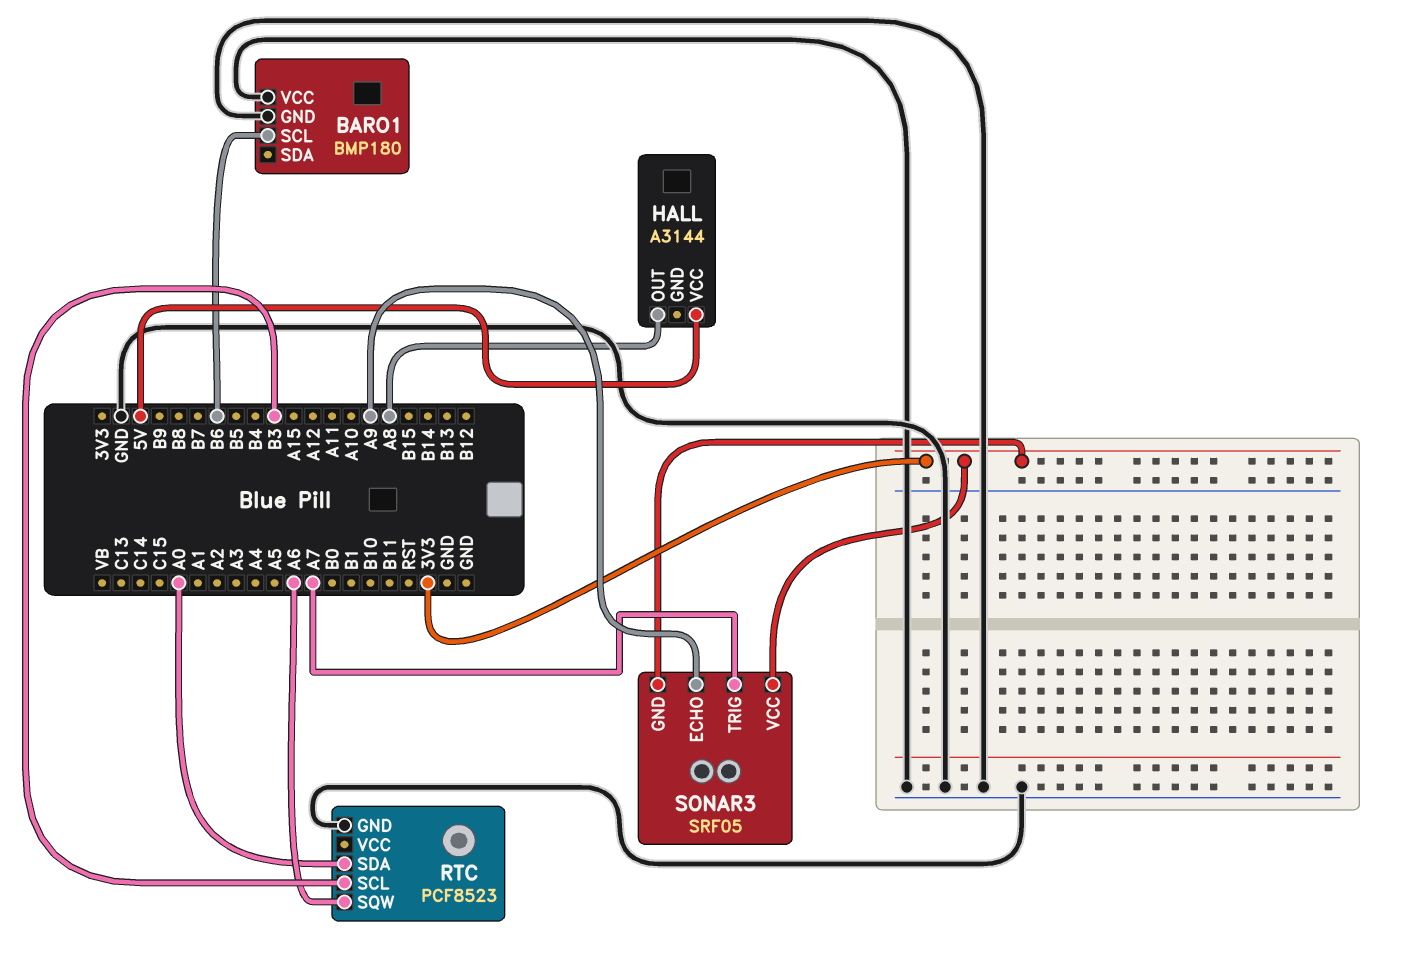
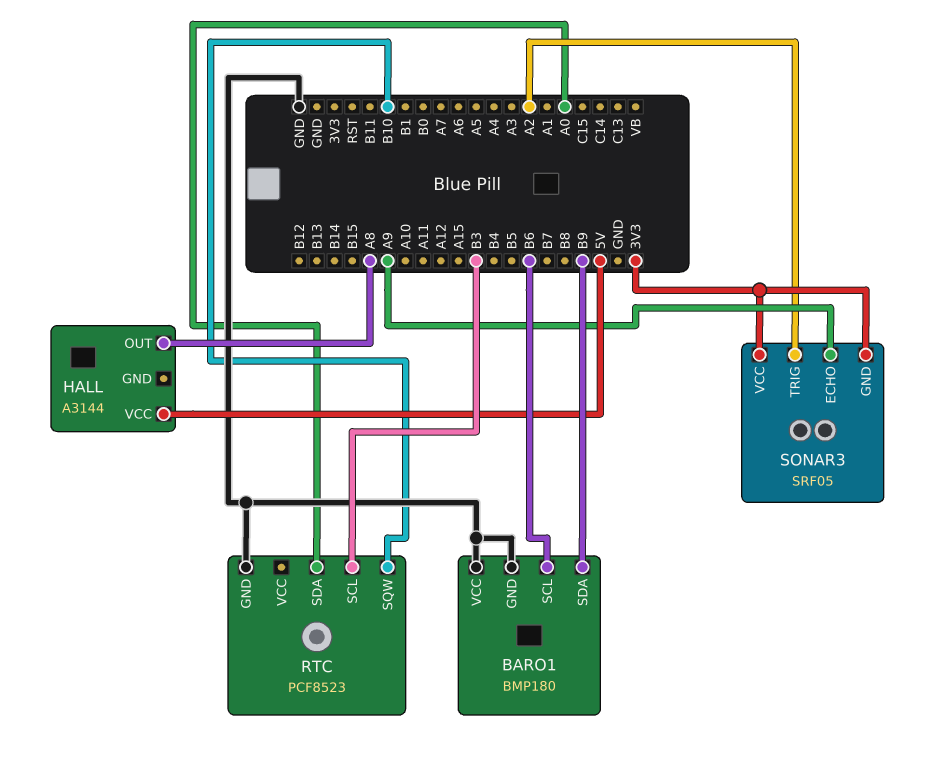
BARO1 pin SDA: none -> B9
RTC pin SQW: A6 -> B10
SONAR3 pin TRIG: A7 -> A2

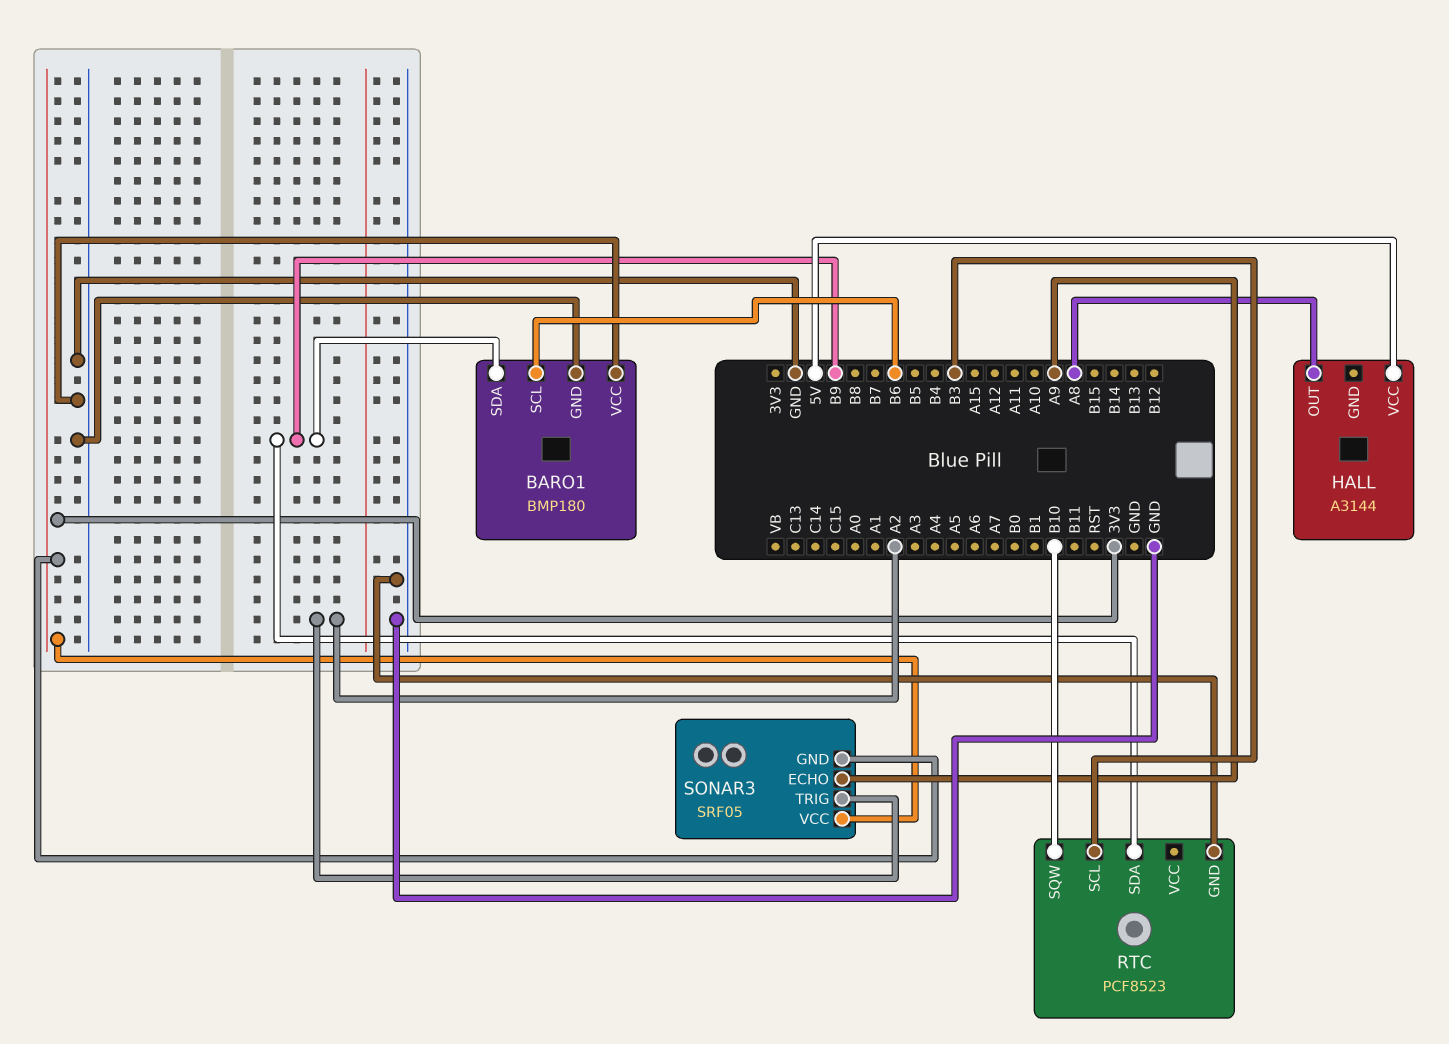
RTC pin SDA: A0 -> B9

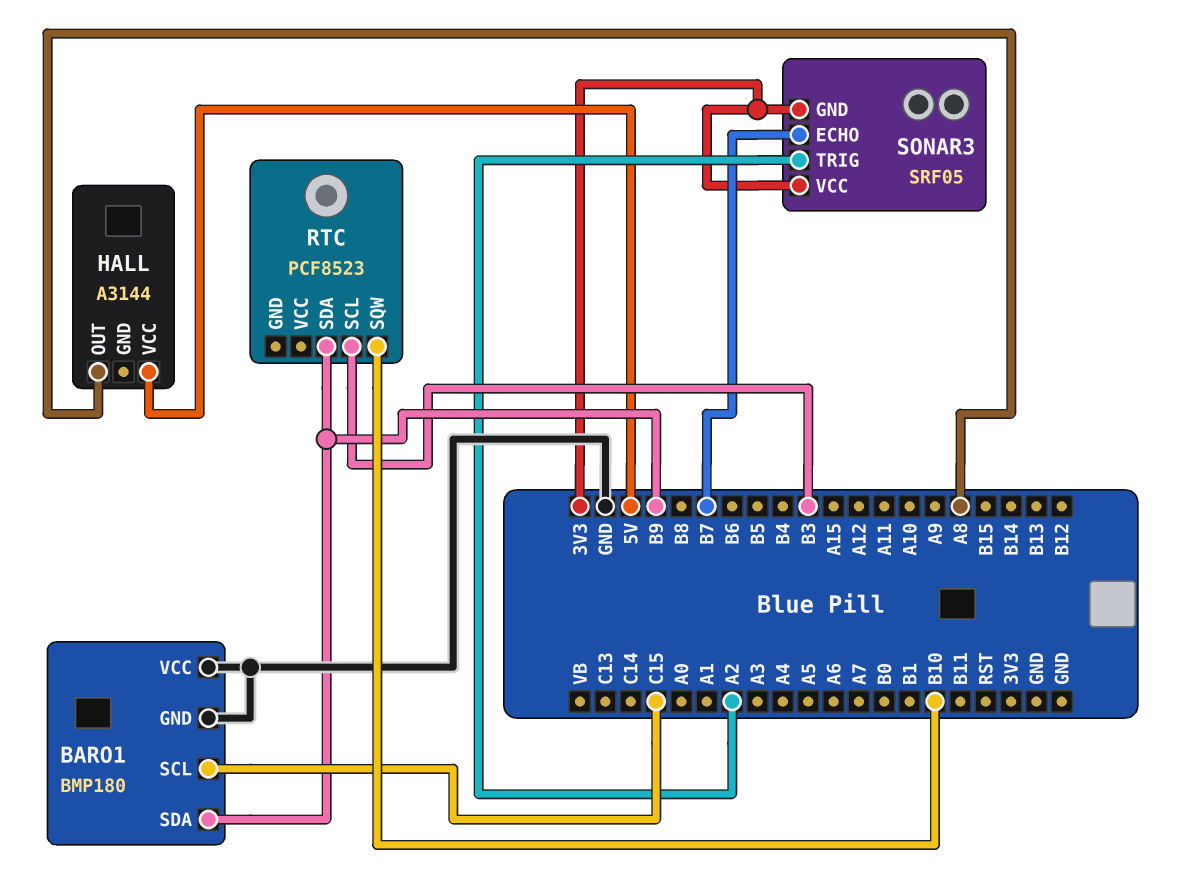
BARO1 pin SCL: B6 -> C15
RTC pin GND: GND -> none
SONAR3 pin ECHO: A9 -> B7

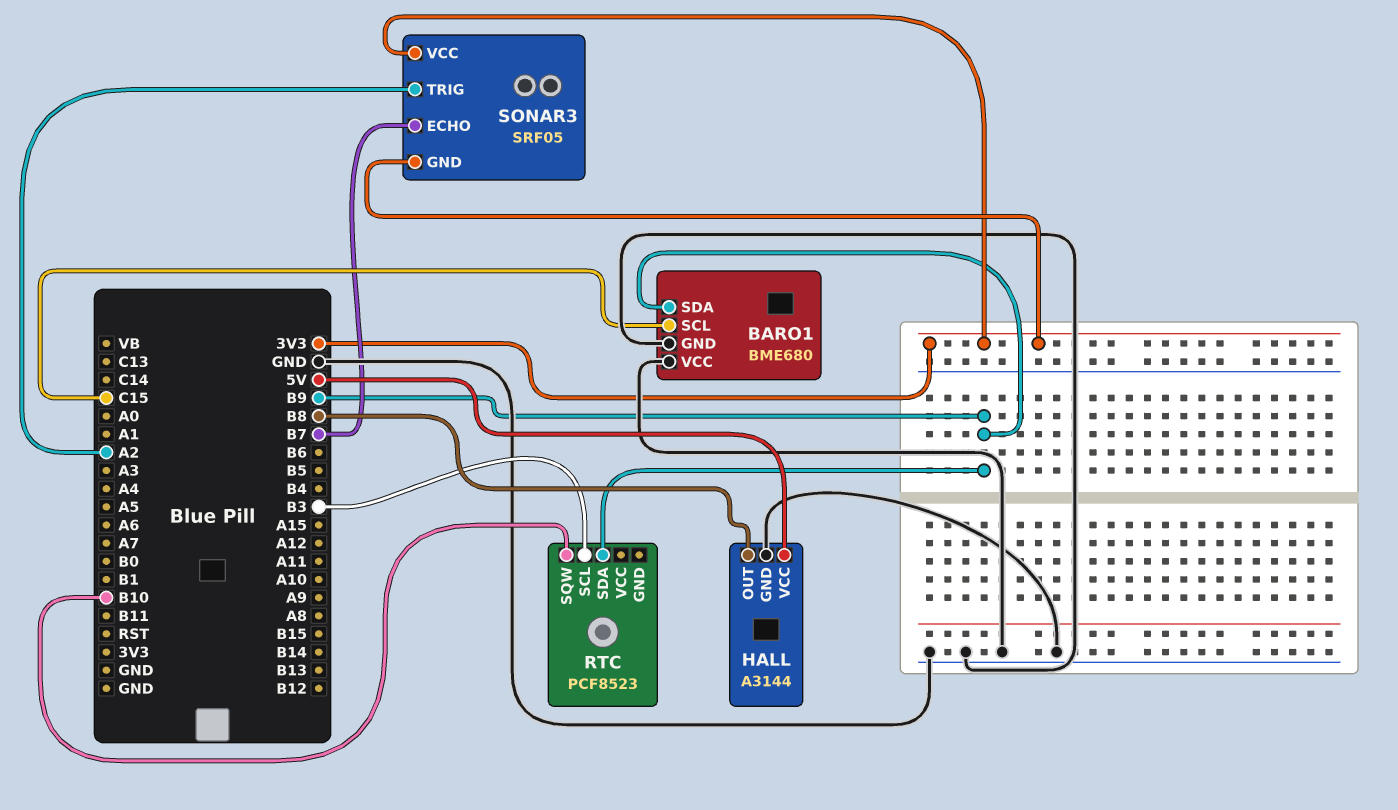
BARO1: BMP180 -> BME680
HALL pin GND: none -> GND
HALL pin OUT: A8 -> B8

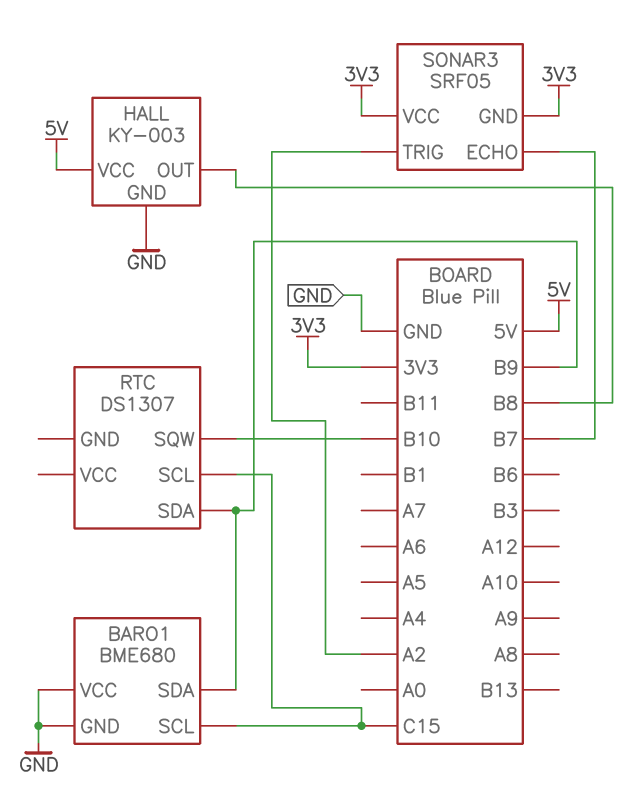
HALL: A3144 -> KY-003
RTC: PCF8523 -> DS1307
RTC pin SCL: B3 -> C15

